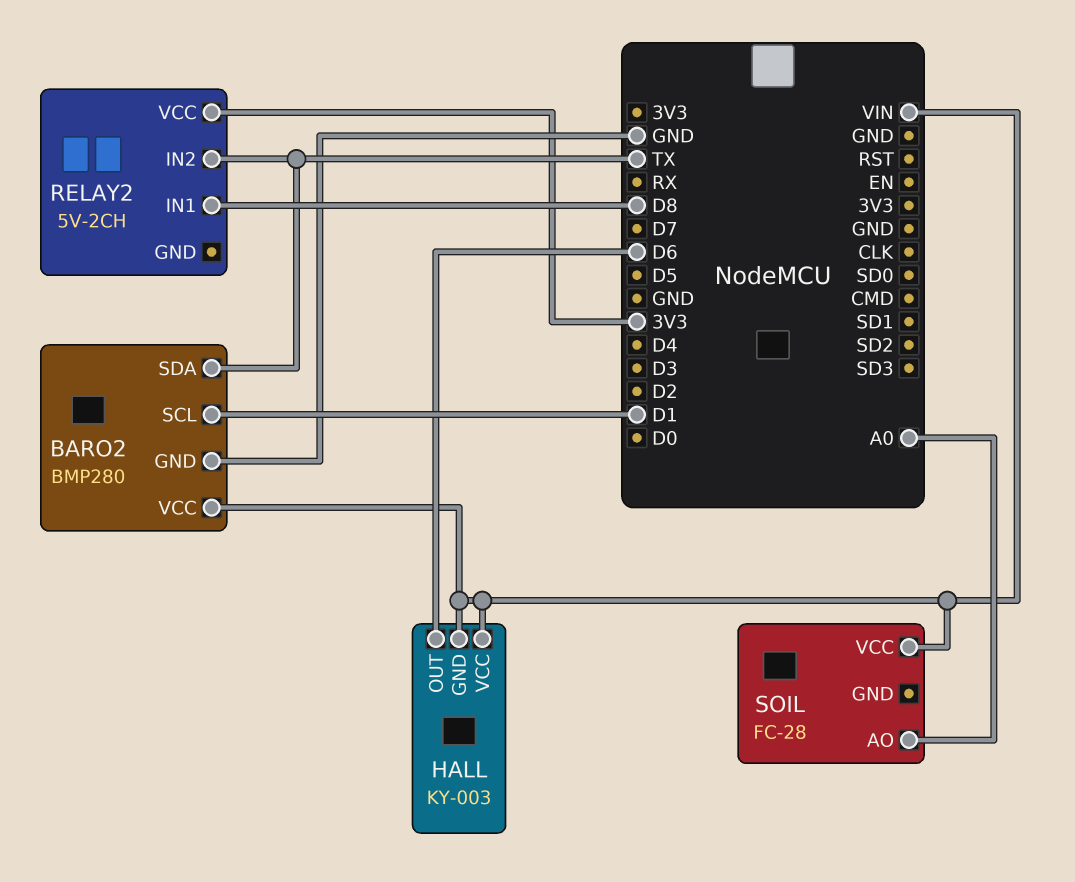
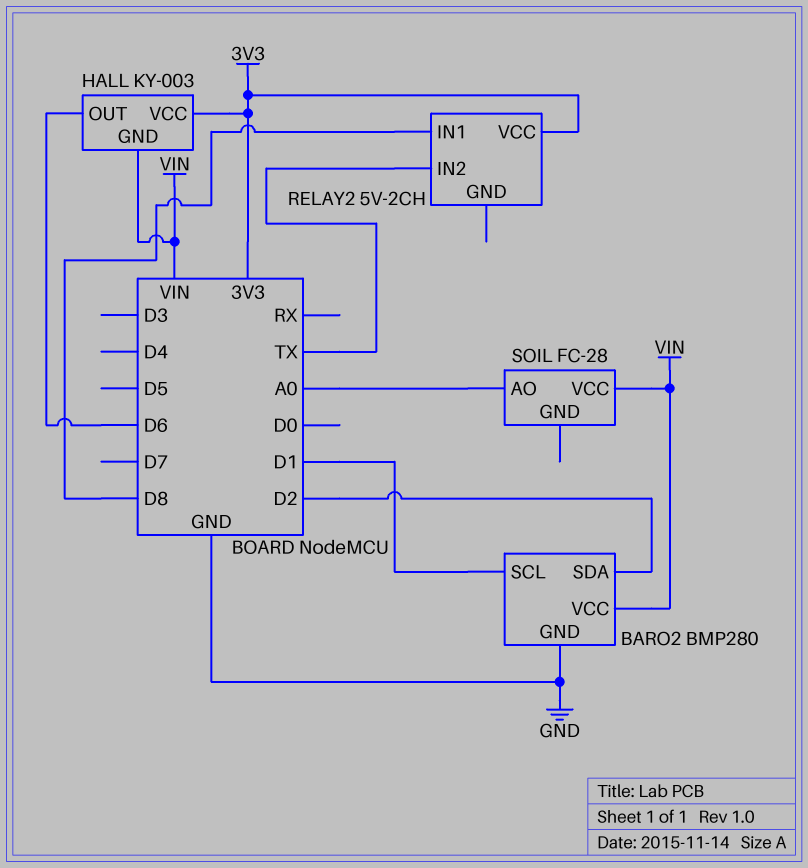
BARO2 pin SDA: TX -> D2
HALL pin VCC: VIN -> 3V3

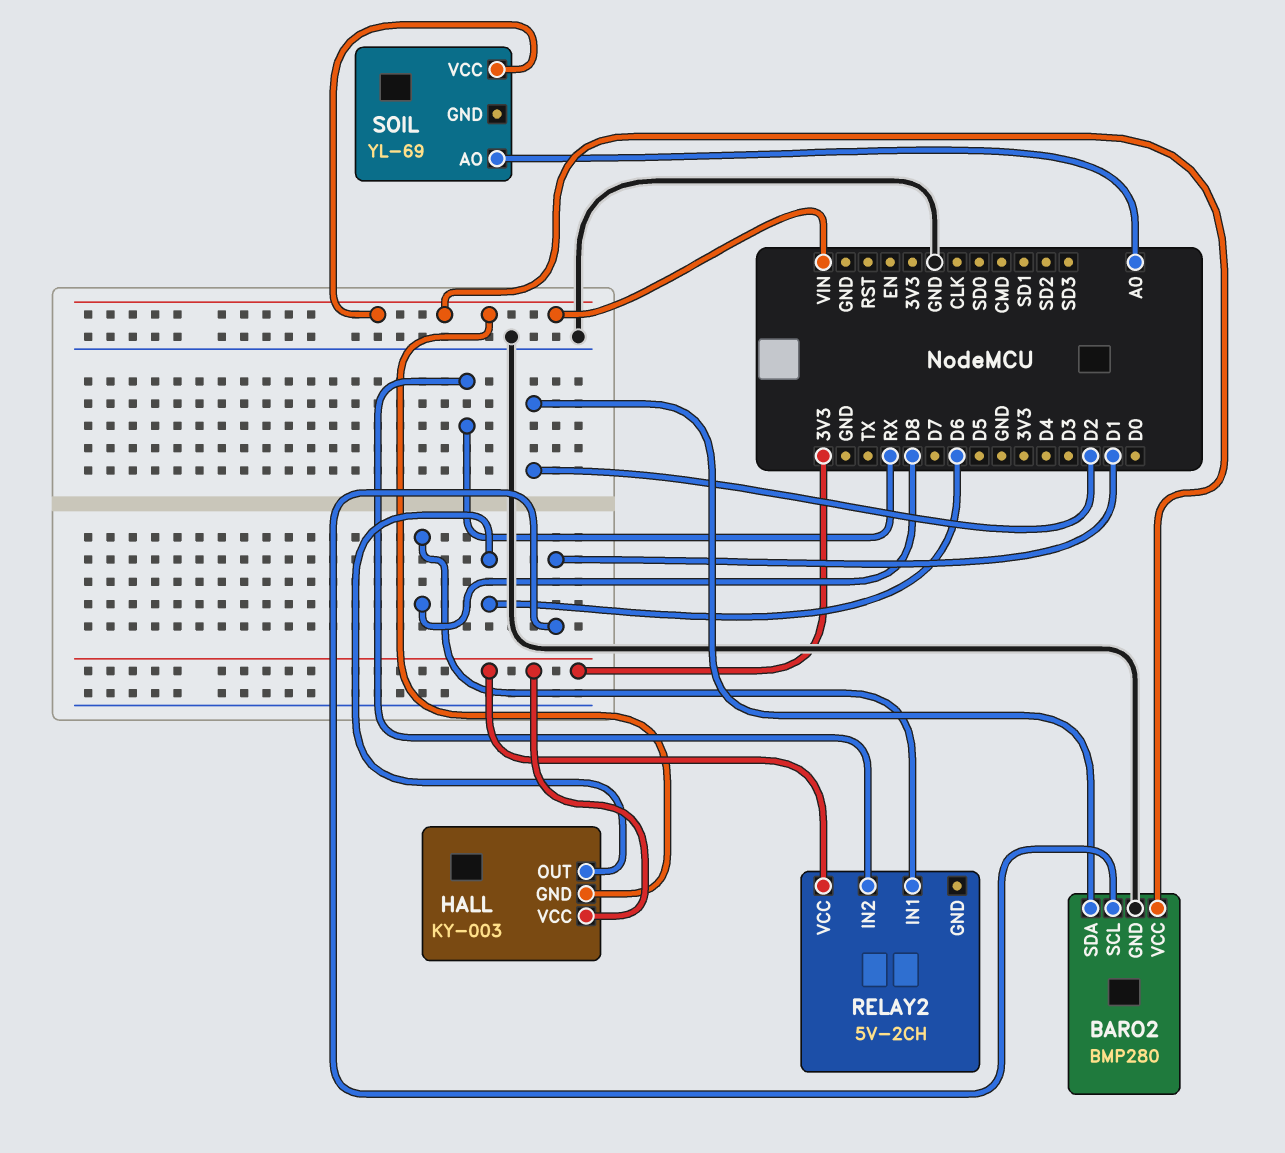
RELAY2 pin IN2: TX -> RX
SOIL: FC-28 -> YL-69

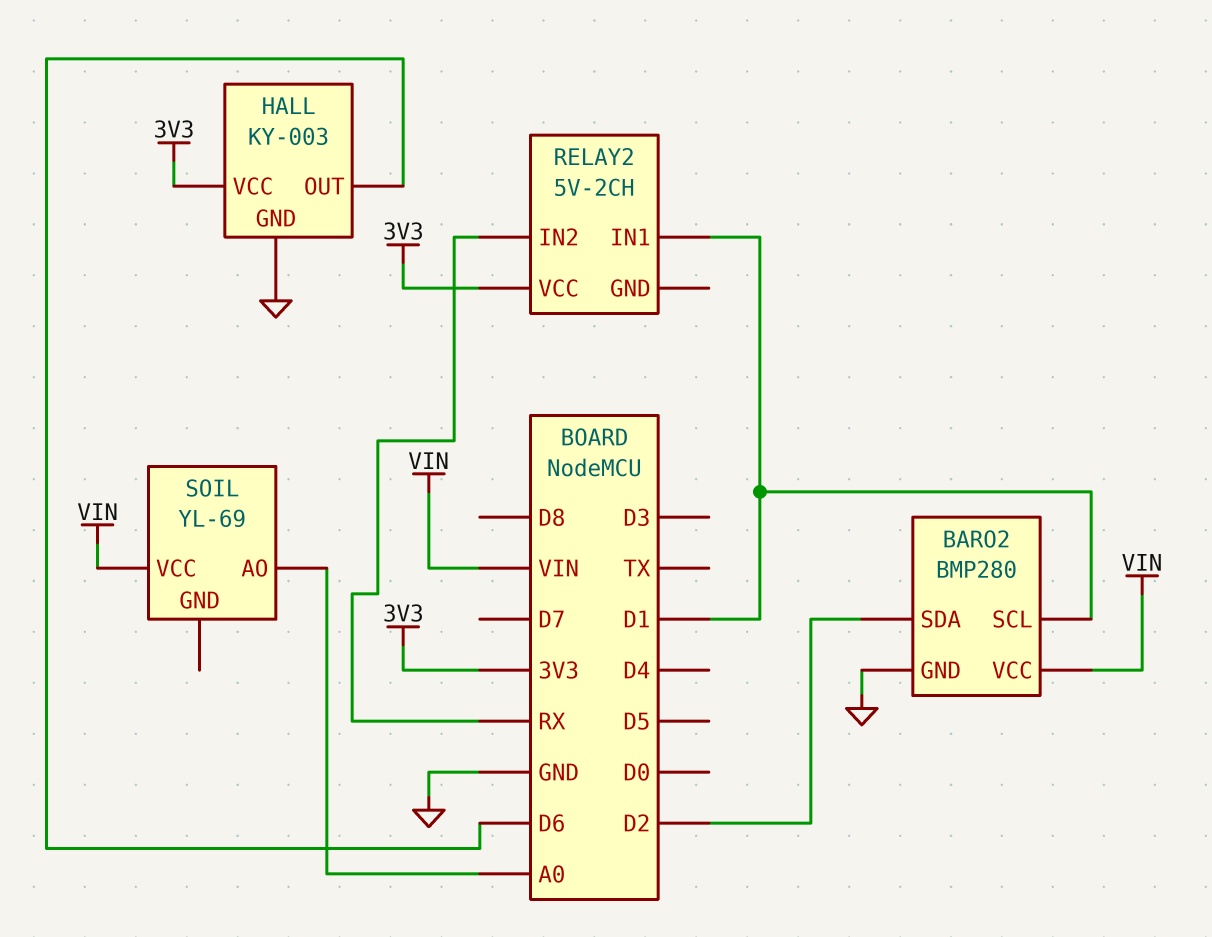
HALL pin GND: VIN -> GND
RELAY2 pin IN1: D8 -> D1

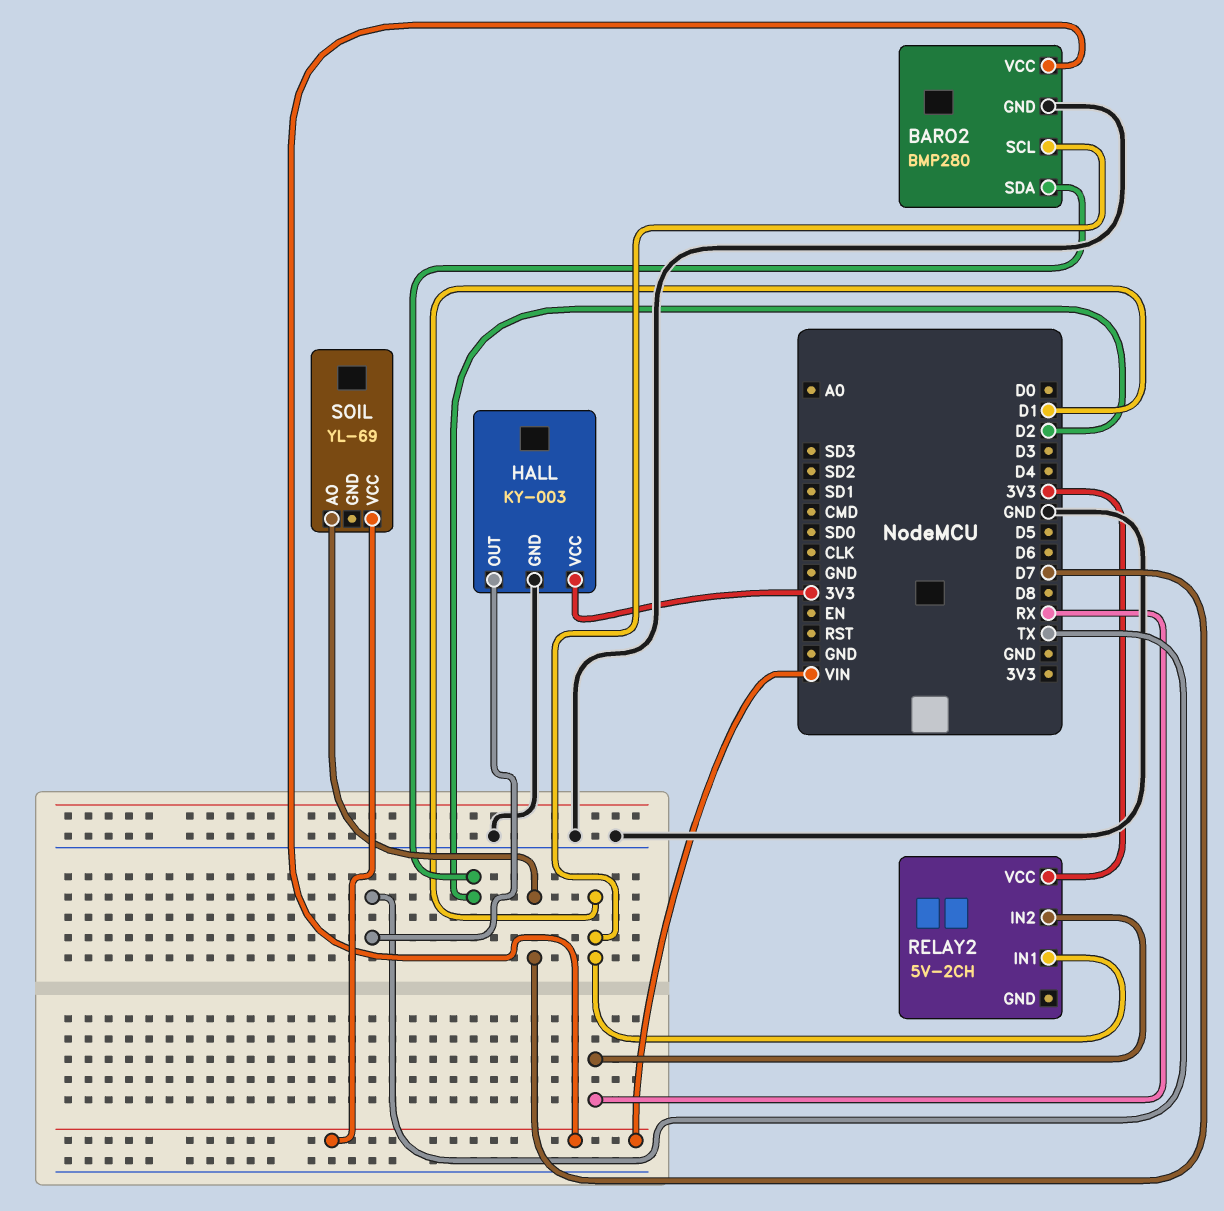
HALL pin OUT: D6 -> TX
SOIL pin AO: A0 -> D7

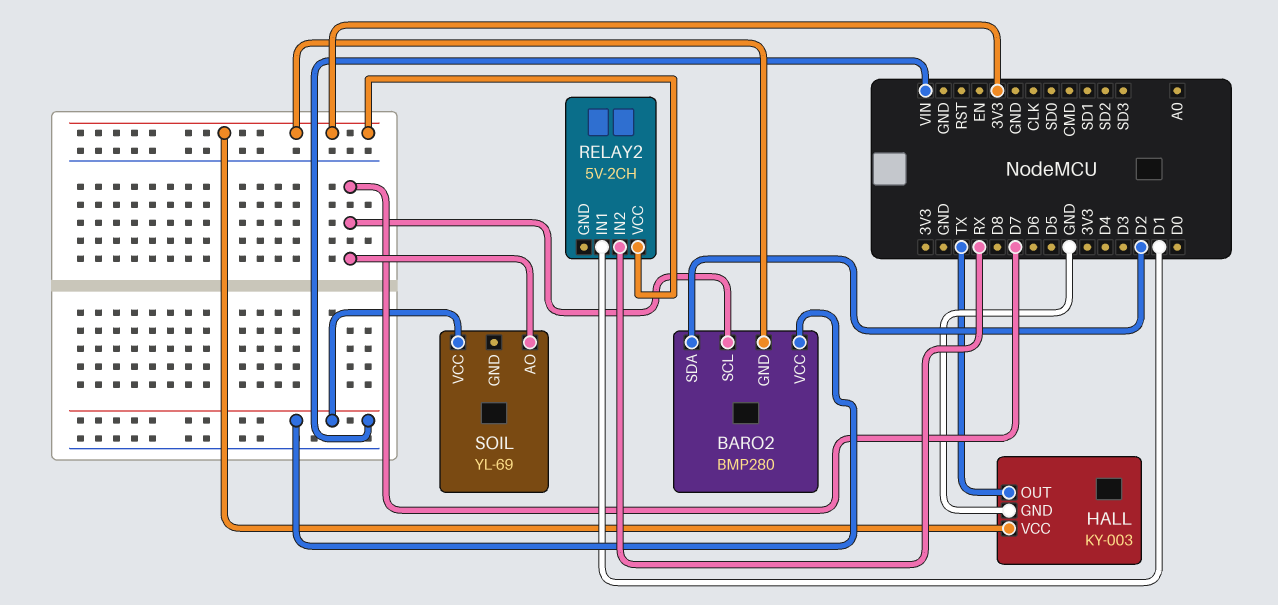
BARO2 pin GND: GND -> 3V3
BARO2 pin SCL: D1 -> D7

